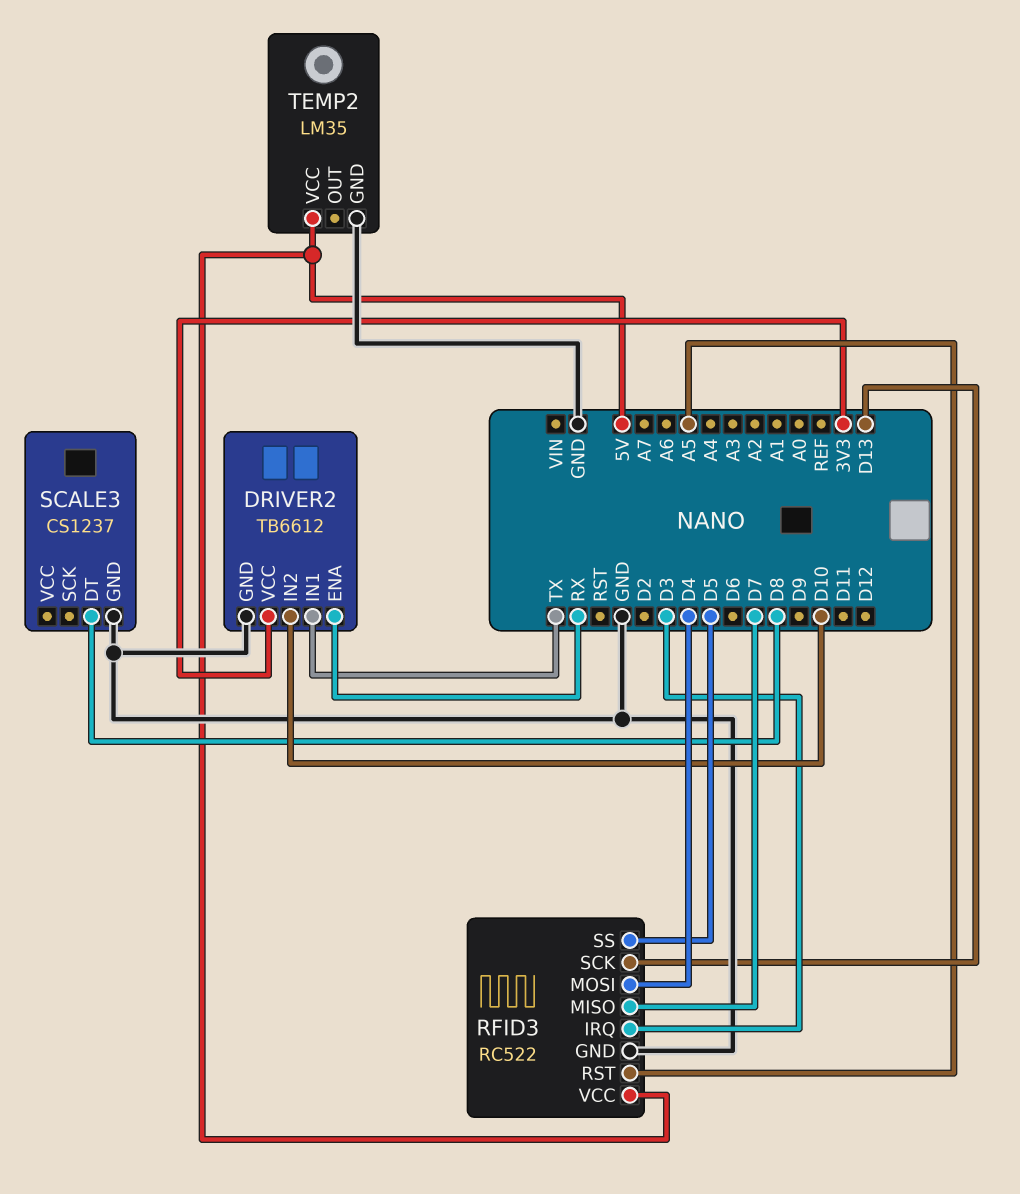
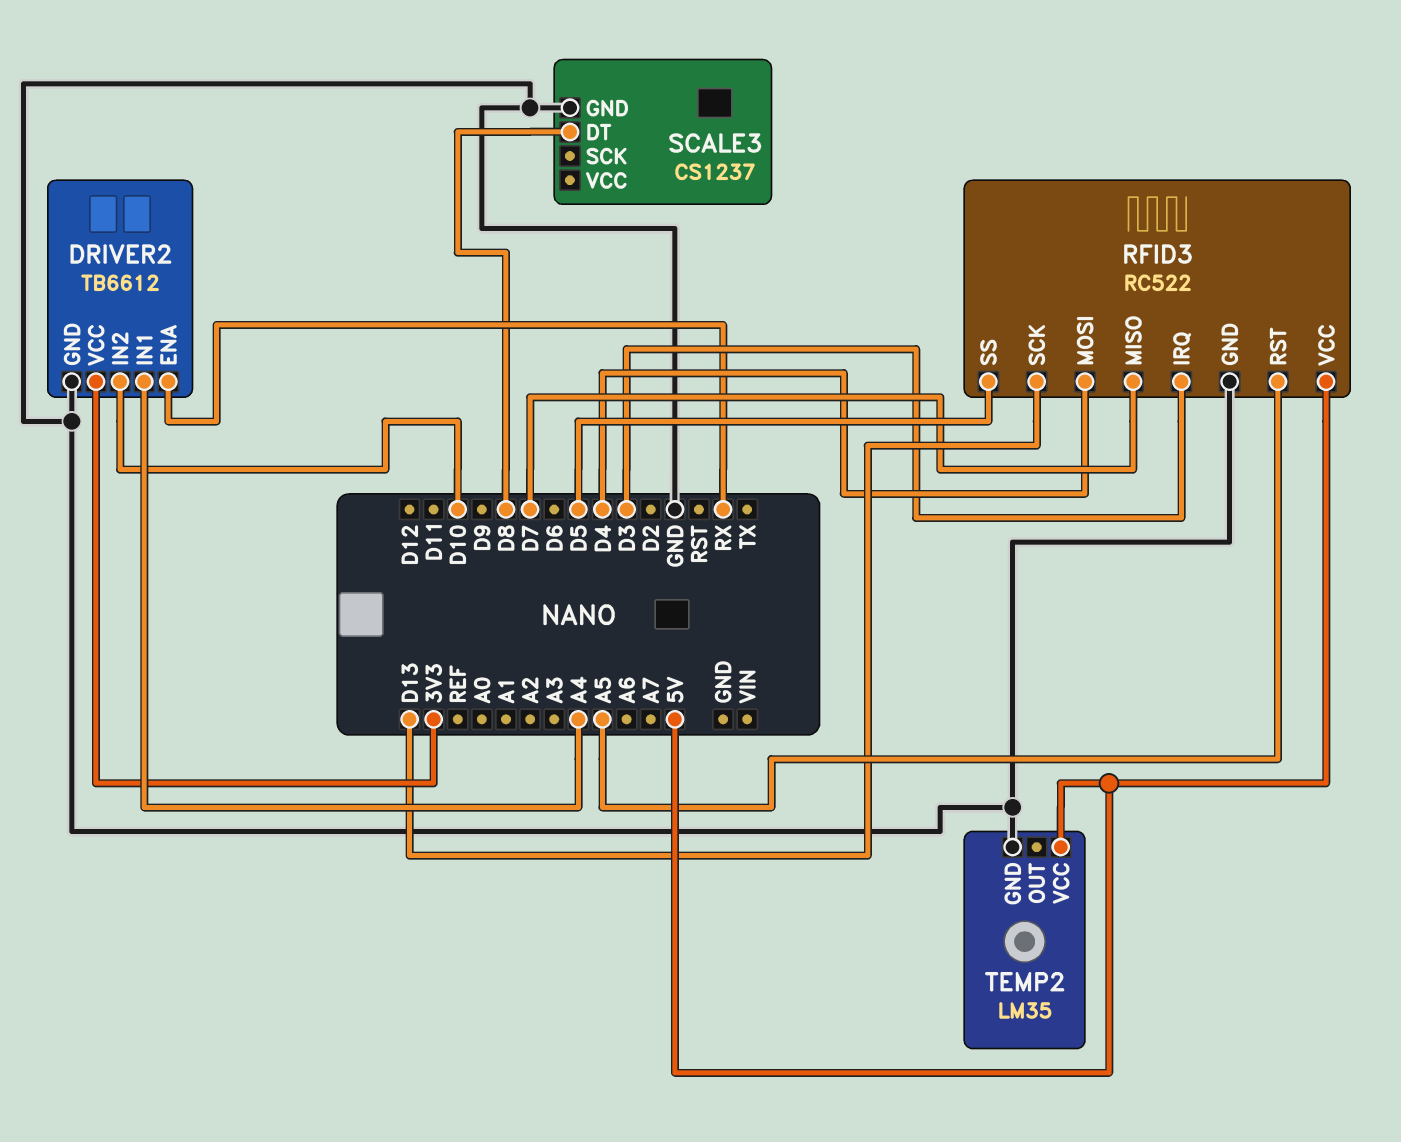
DRIVER2 pin IN1: TX -> A4

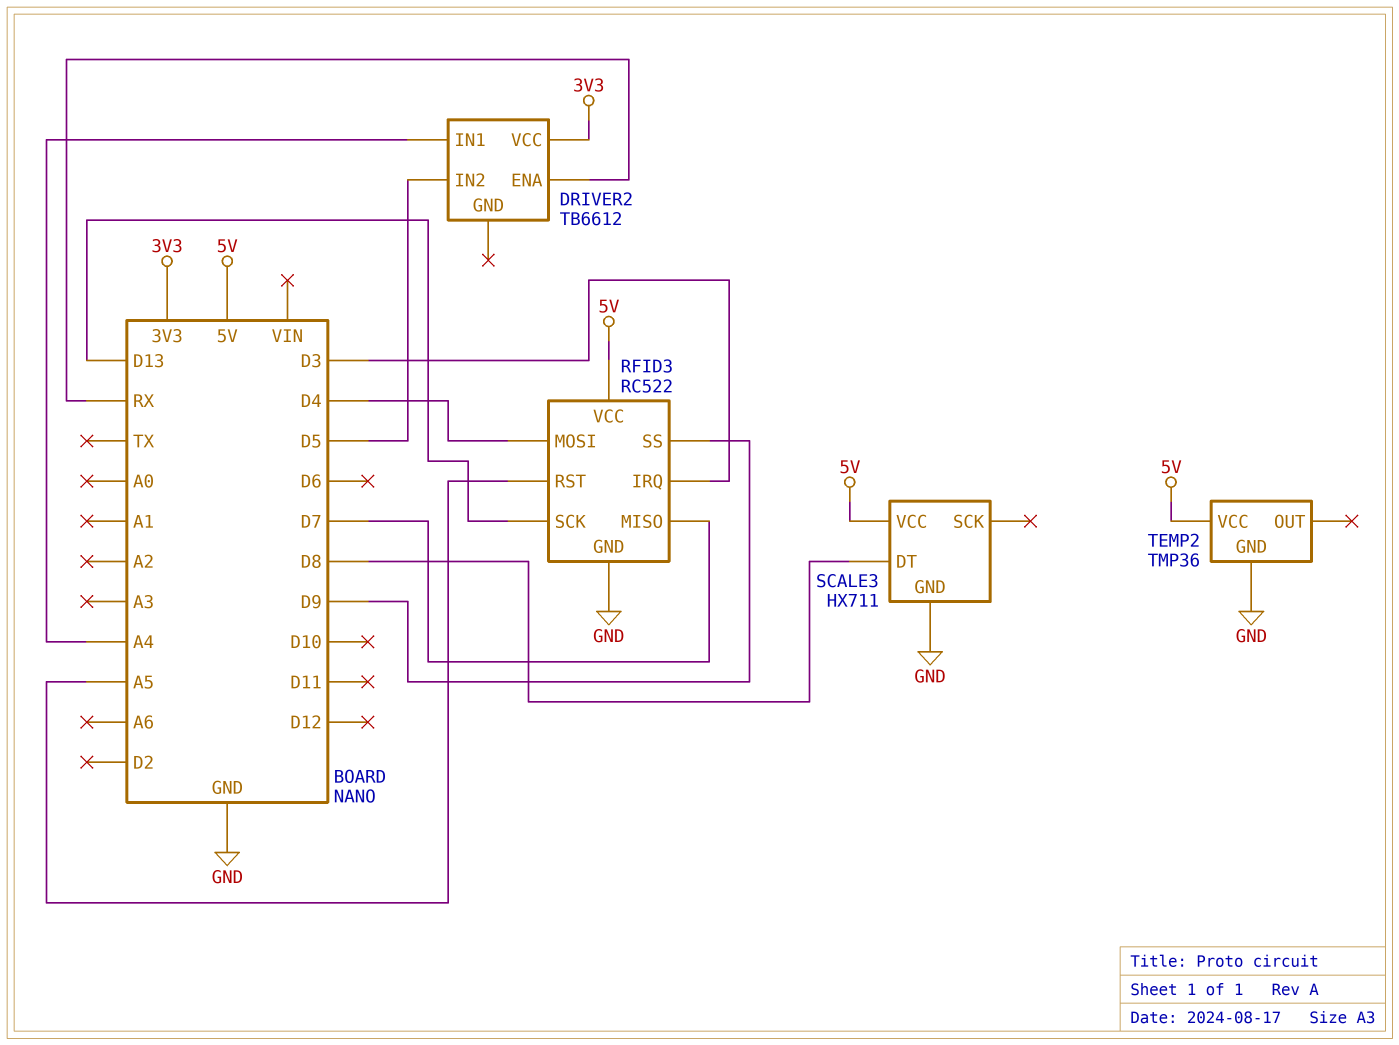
DRIVER2 pin GND: GND -> none
DRIVER2 pin IN2: D10 -> D5
RFID3 pin SS: D5 -> D9
SCALE3: CS1237 -> HX711
SCALE3 pin VCC: none -> 5V
TEMP2: LM35 -> TMP36

